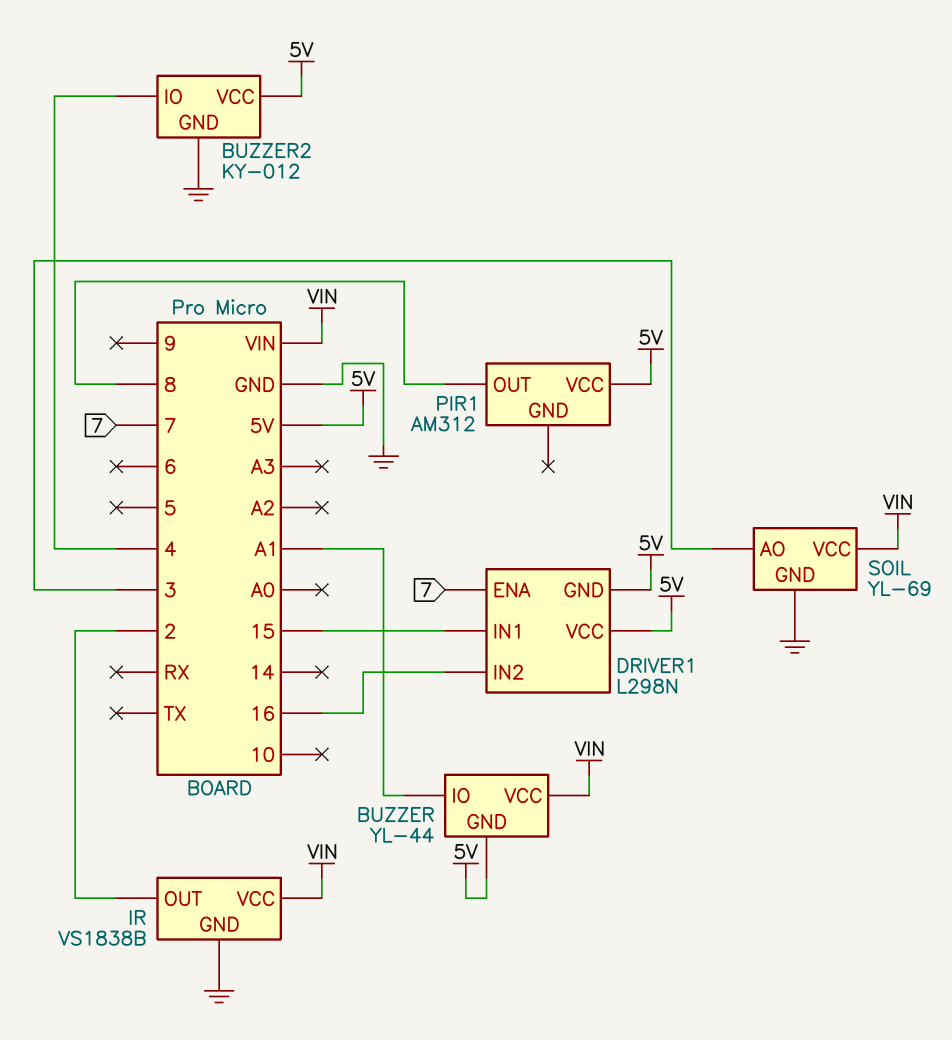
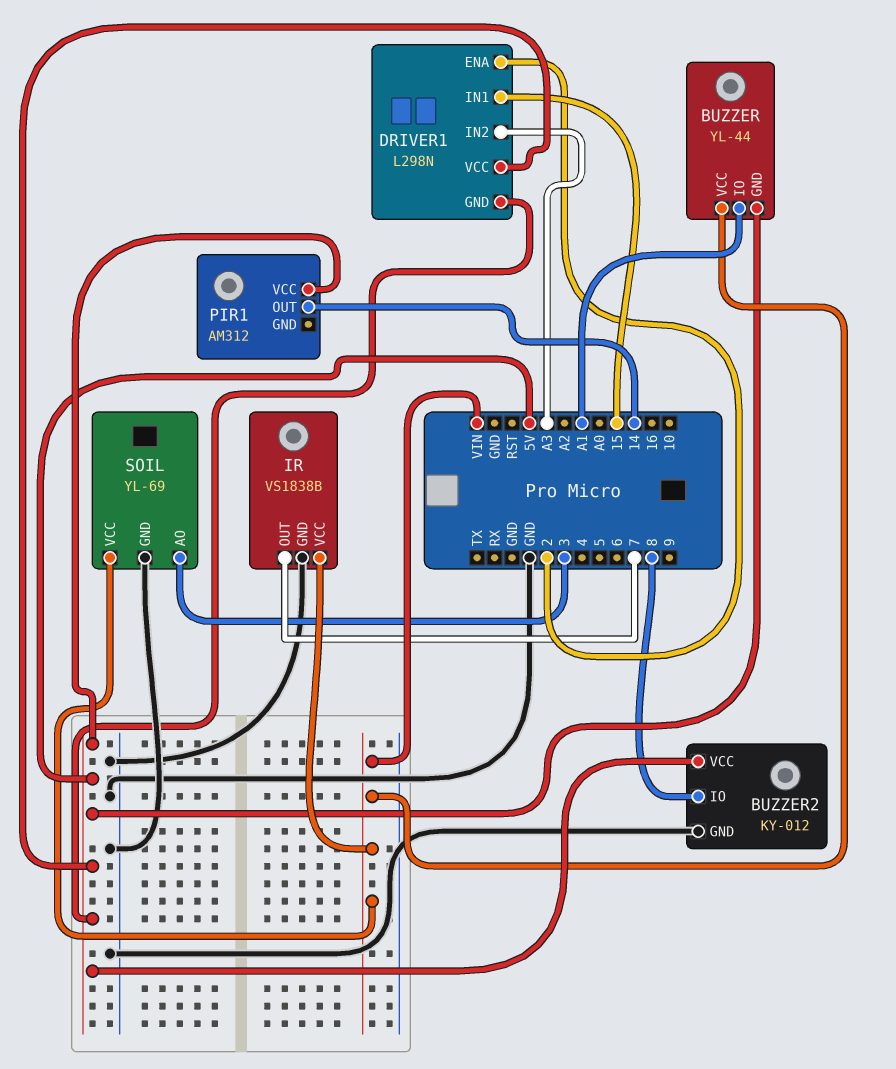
BUZZER2 pin IO: 4 -> 8
DRIVER1 pin ENA: 7 -> 2
DRIVER1 pin IN2: 16 -> A3
IR pin OUT: 2 -> 7
PIR1 pin OUT: 8 -> 14

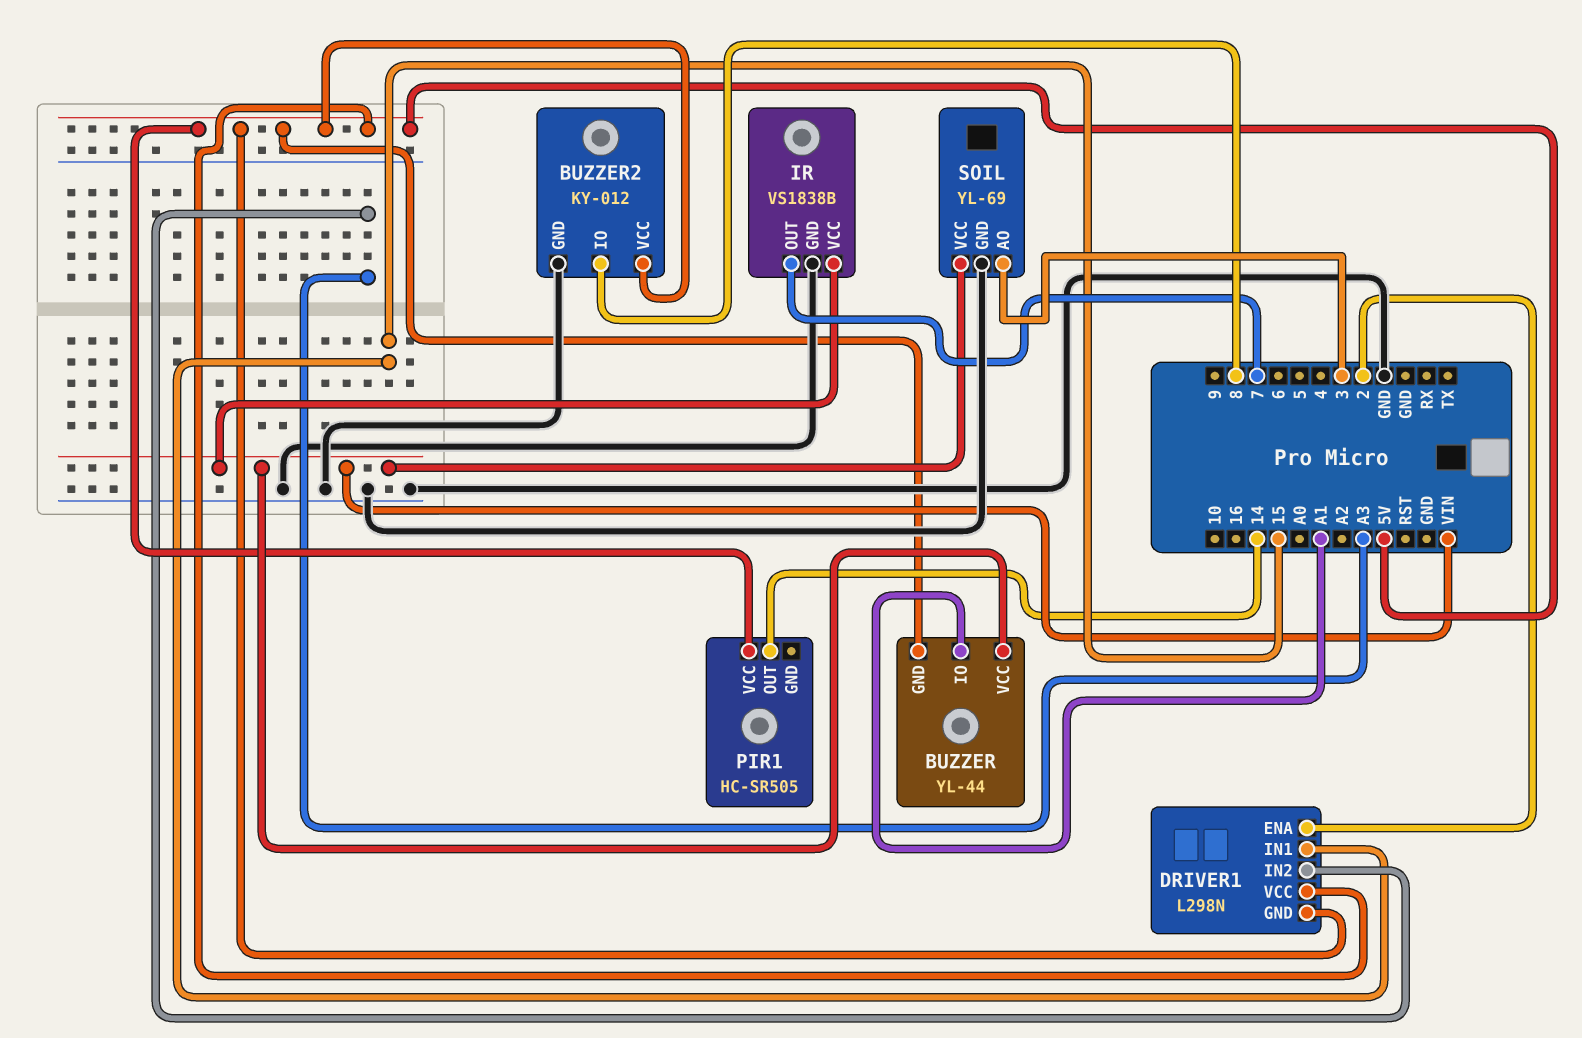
PIR1: AM312 -> HC-SR505

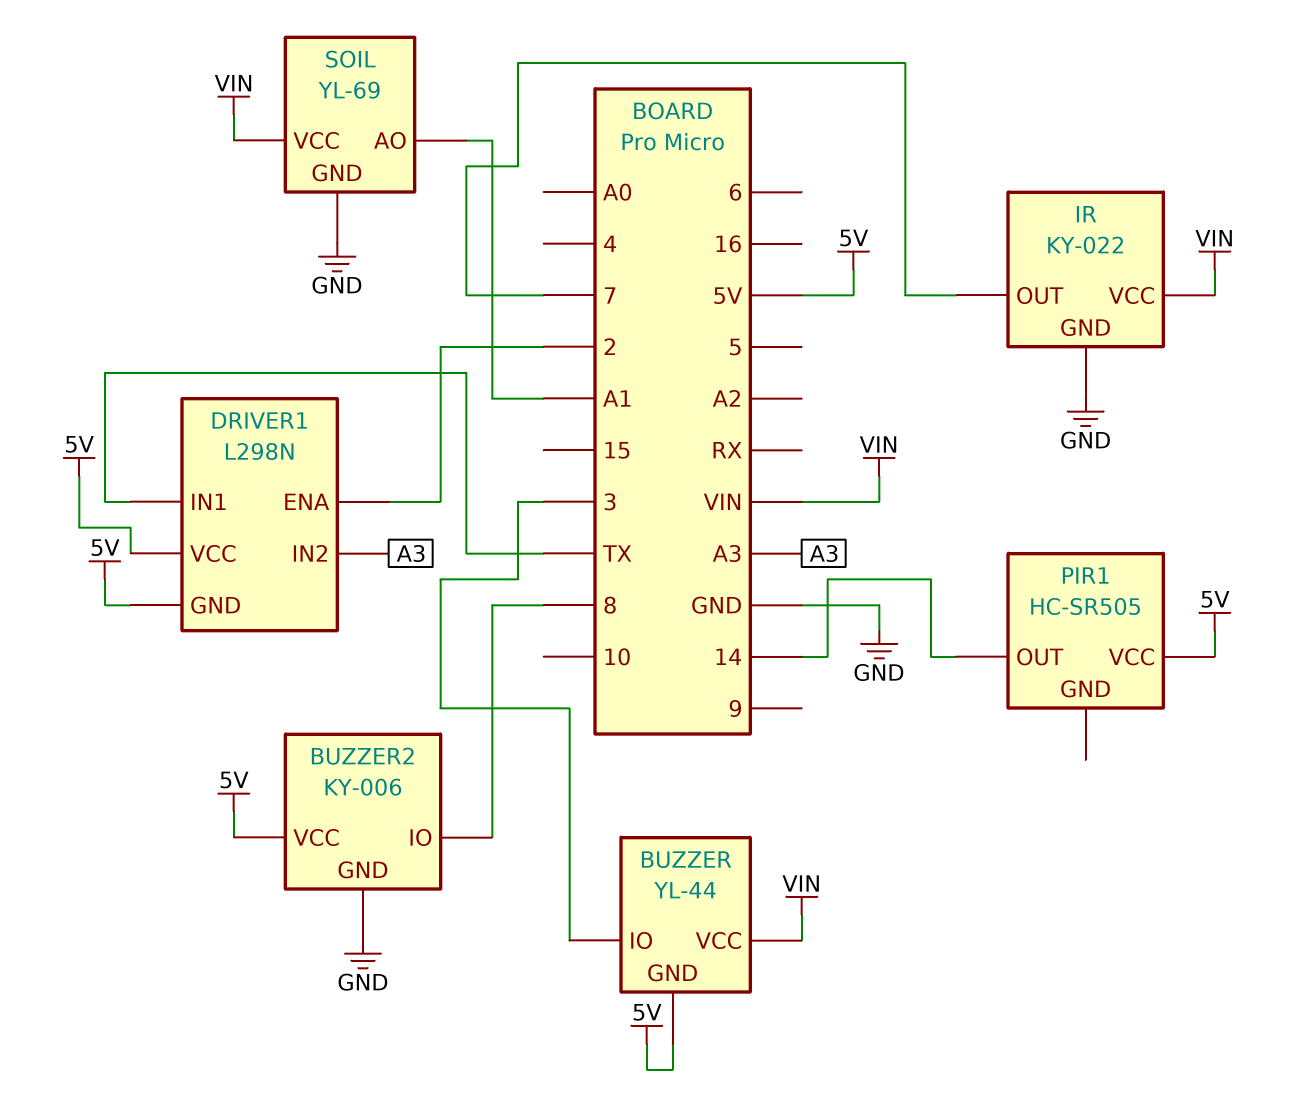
BUZZER pin IO: A1 -> 3
BUZZER2: KY-012 -> KY-006
DRIVER1 pin IN1: 15 -> TX
IR: VS1838B -> KY-022
SOIL pin AO: 3 -> A1

